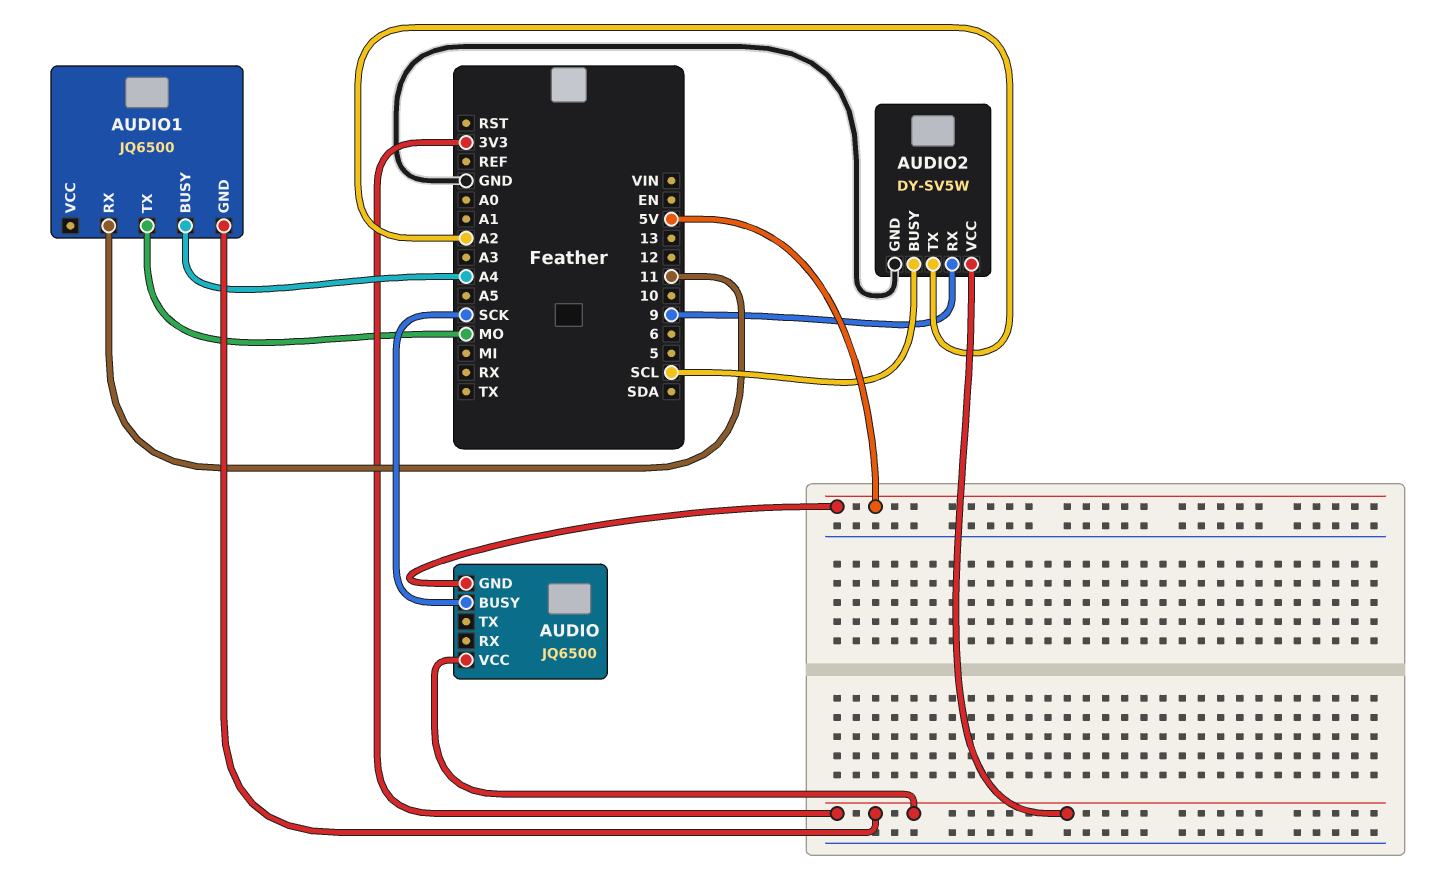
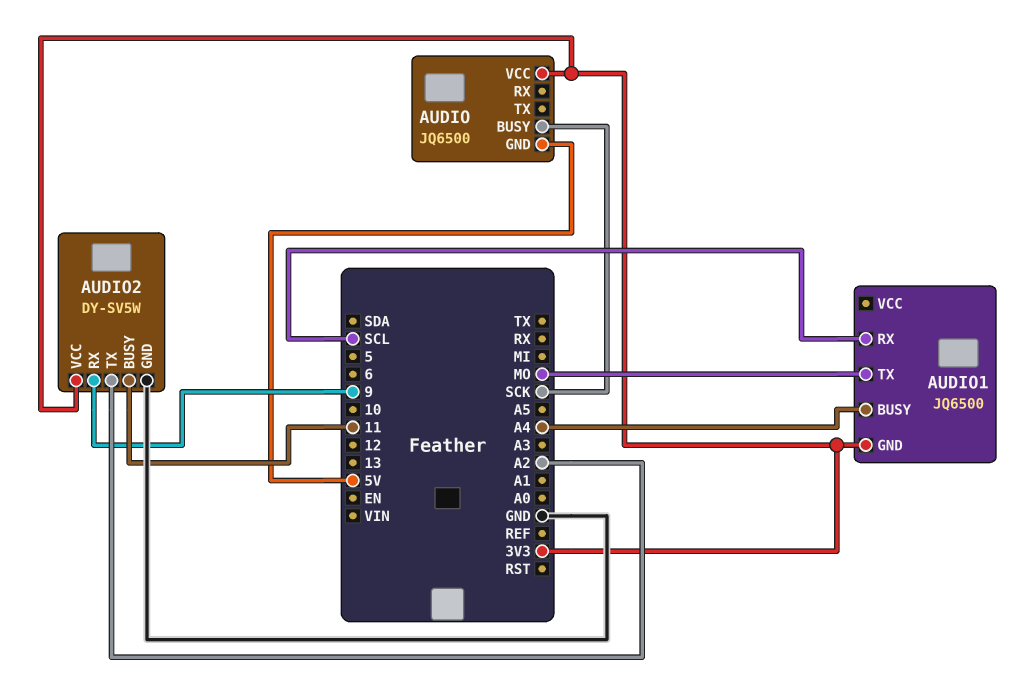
AUDIO1 pin RX: 11 -> SCL
AUDIO2 pin BUSY: SCL -> 11

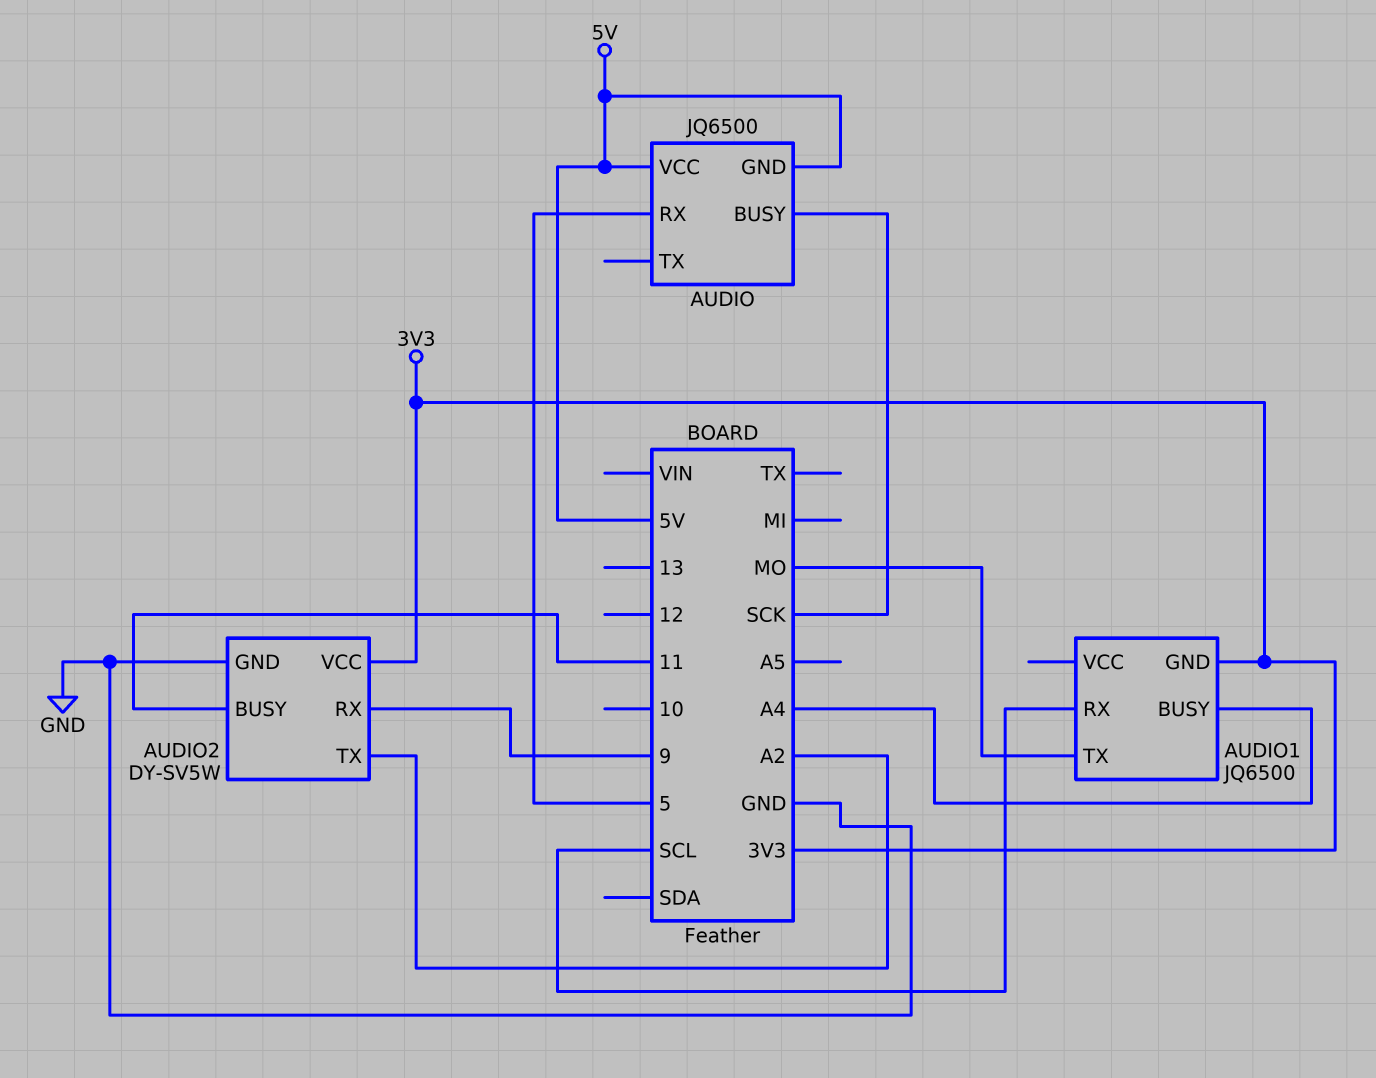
AUDIO pin RX: none -> 5
AUDIO pin VCC: 3V3 -> 5V

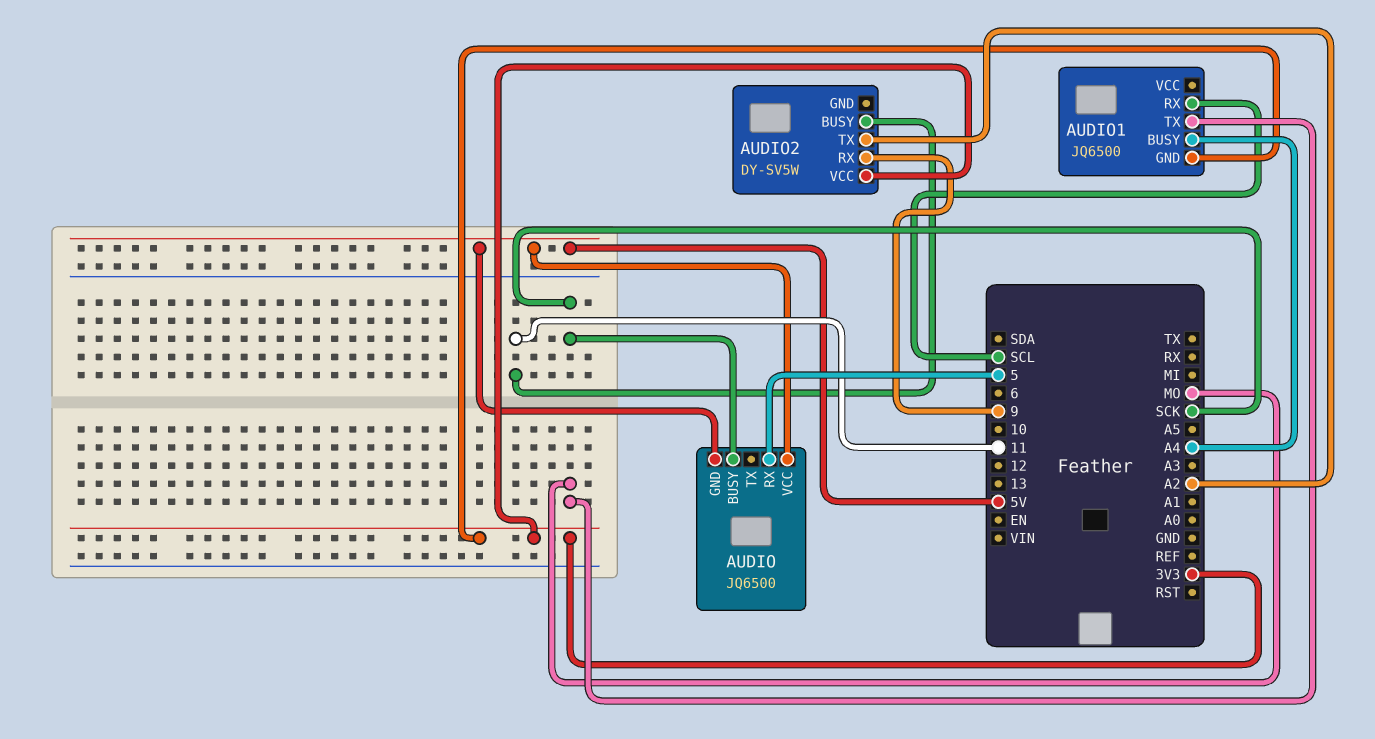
AUDIO2 pin GND: GND -> none

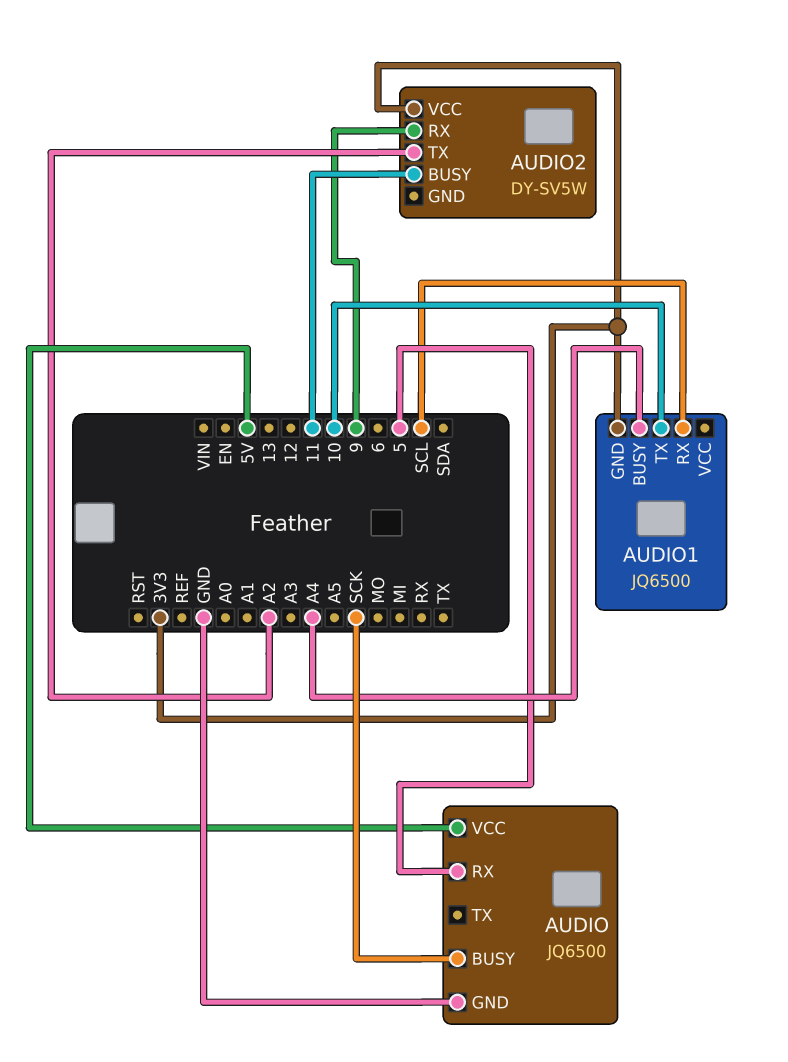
AUDIO pin GND: 5V -> GND
AUDIO1 pin TX: MO -> 10

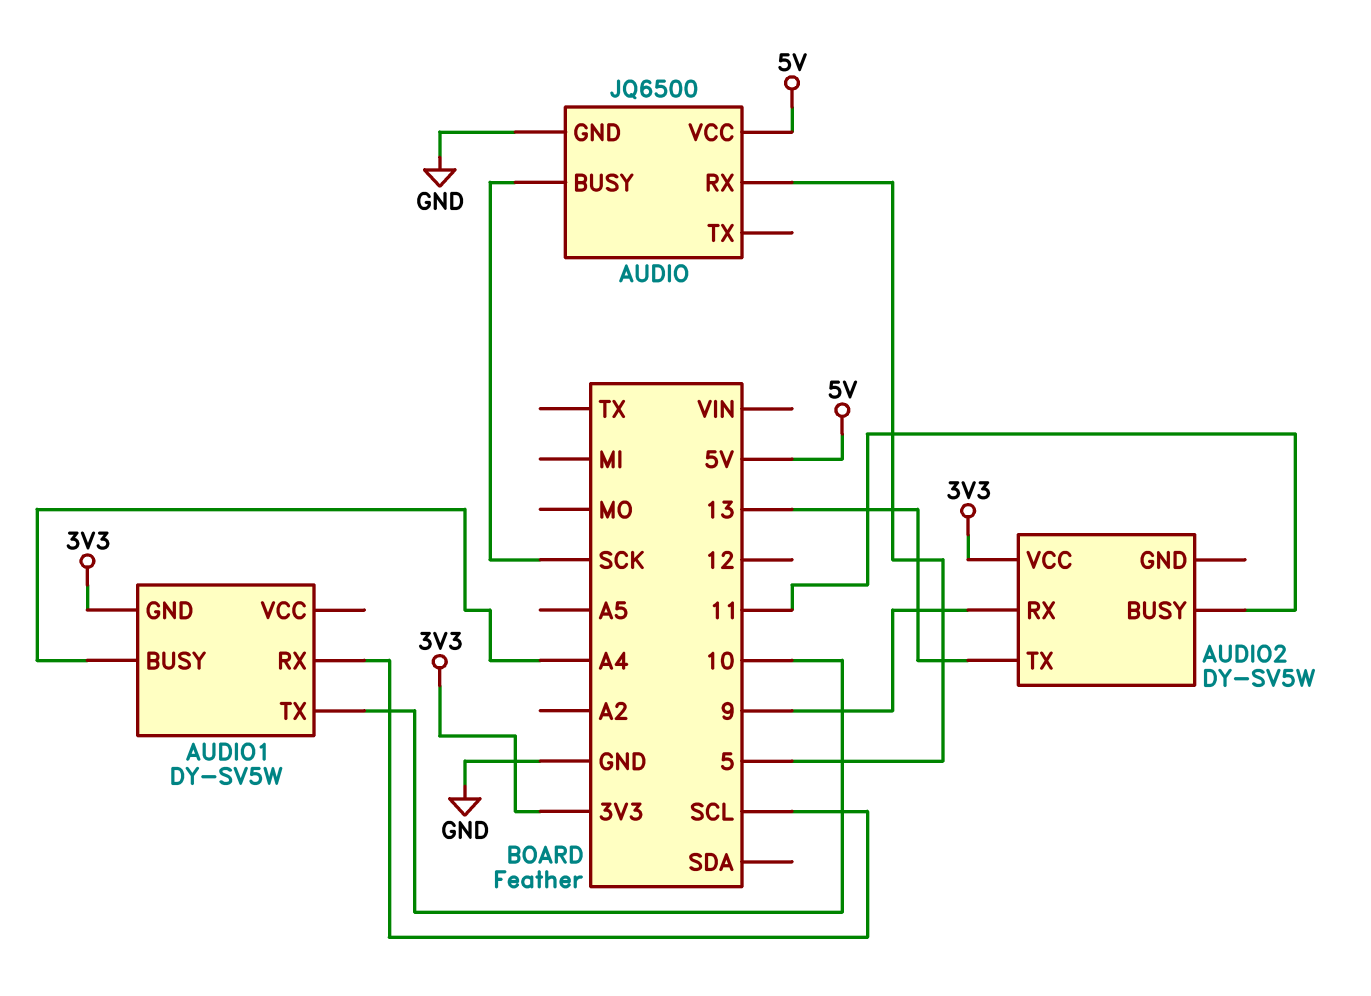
AUDIO1: JQ6500 -> DY-SV5W
AUDIO2 pin TX: A2 -> 13

